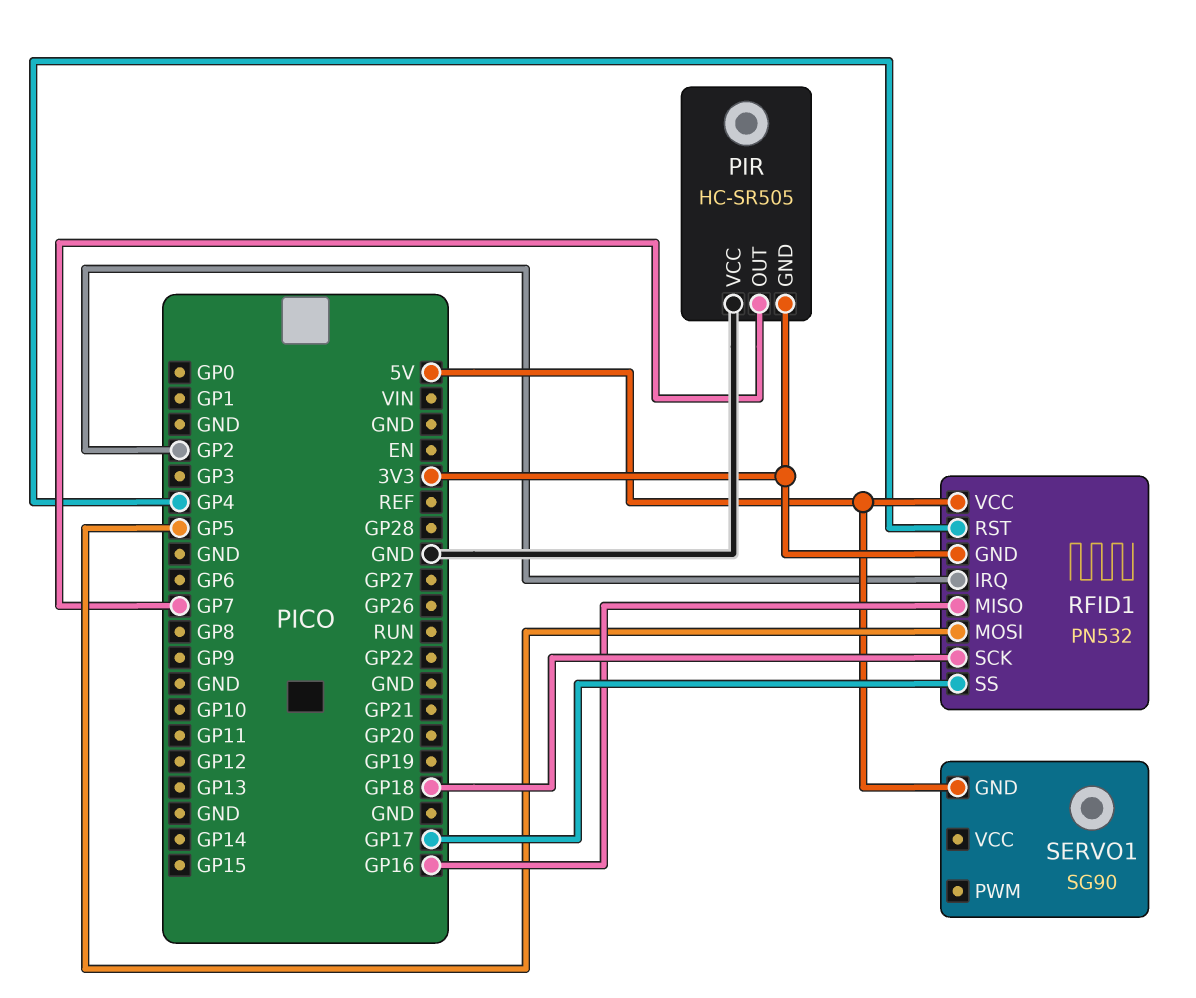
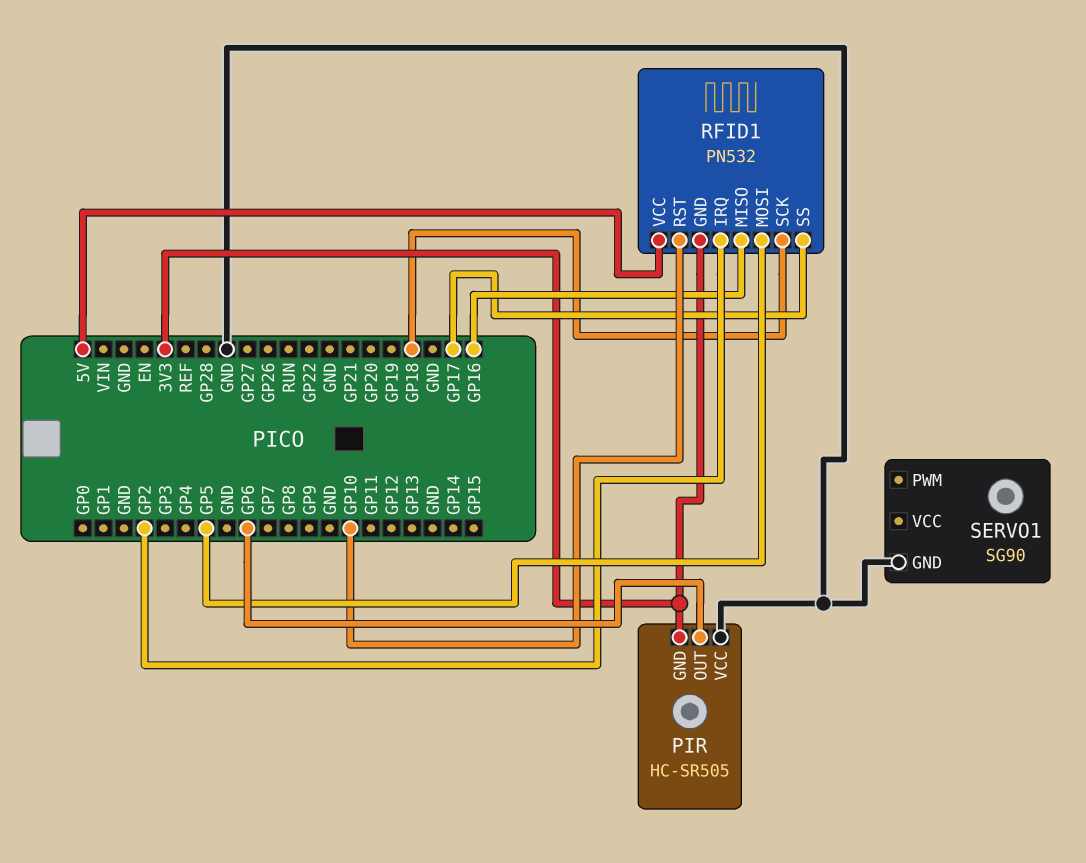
PIR pin OUT: GP7 -> GP6
RFID1 pin RST: GP4 -> GP10
SERVO1 pin GND: 5V -> GND

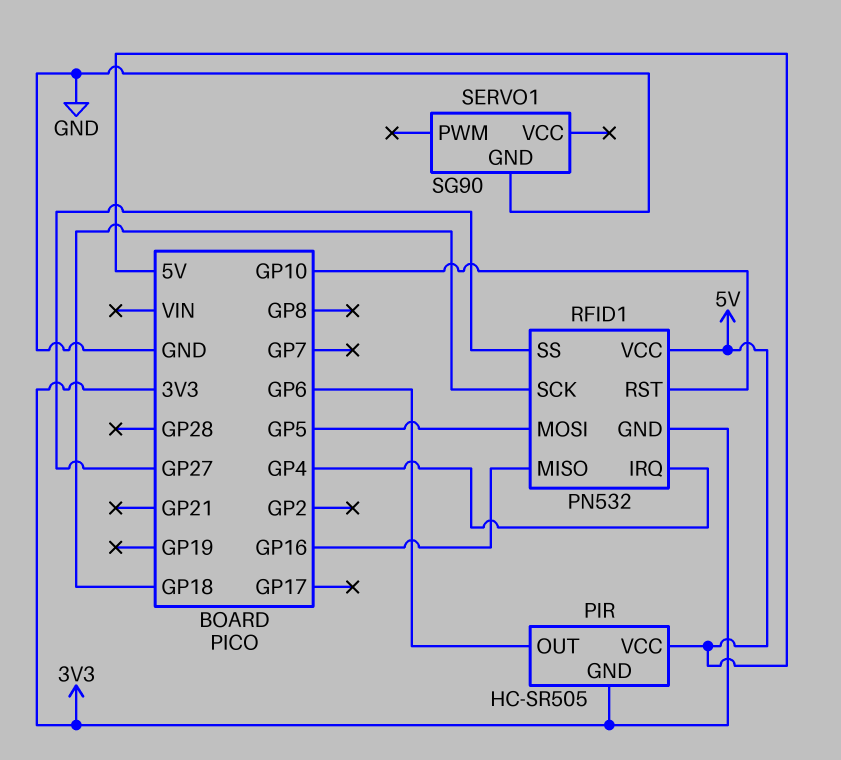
PIR pin VCC: GND -> 5V
RFID1 pin IRQ: GP2 -> GP4
RFID1 pin SS: GP17 -> GP27

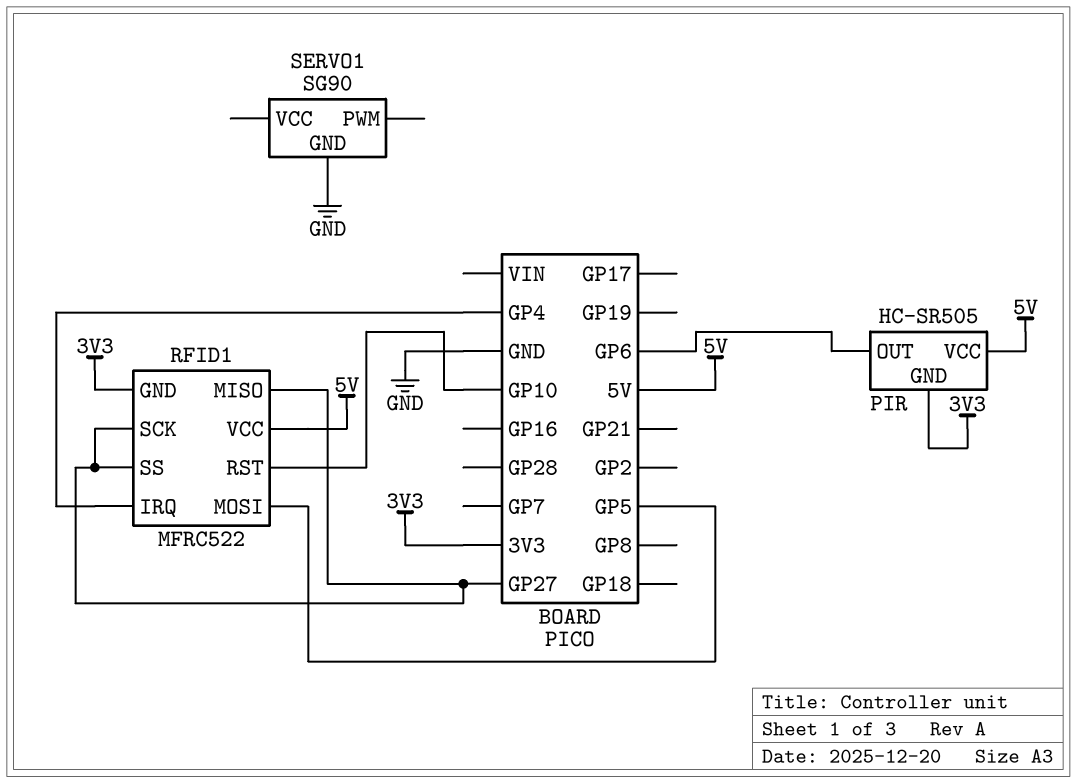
RFID1: PN532 -> MFRC522
RFID1 pin MISO: GP16 -> GP27
RFID1 pin SCK: GP18 -> GP27

